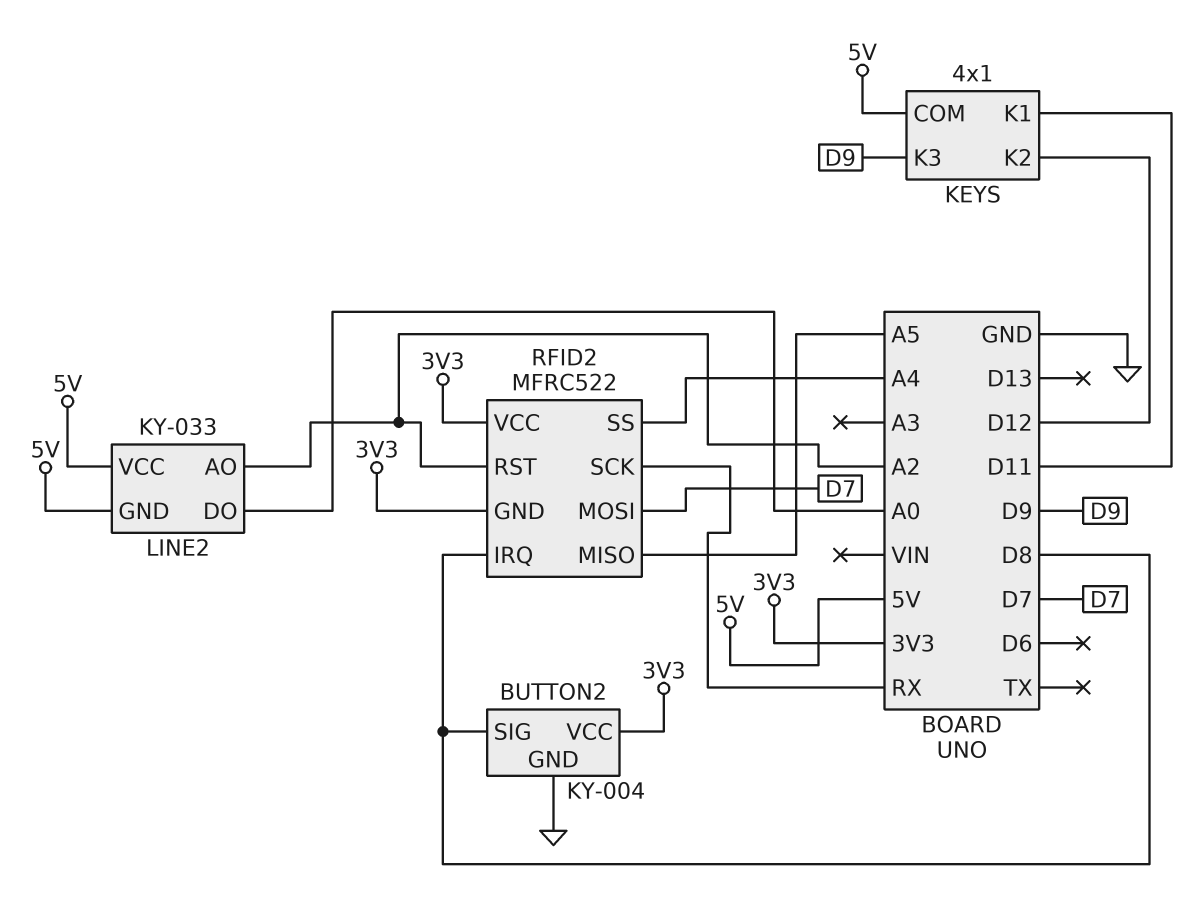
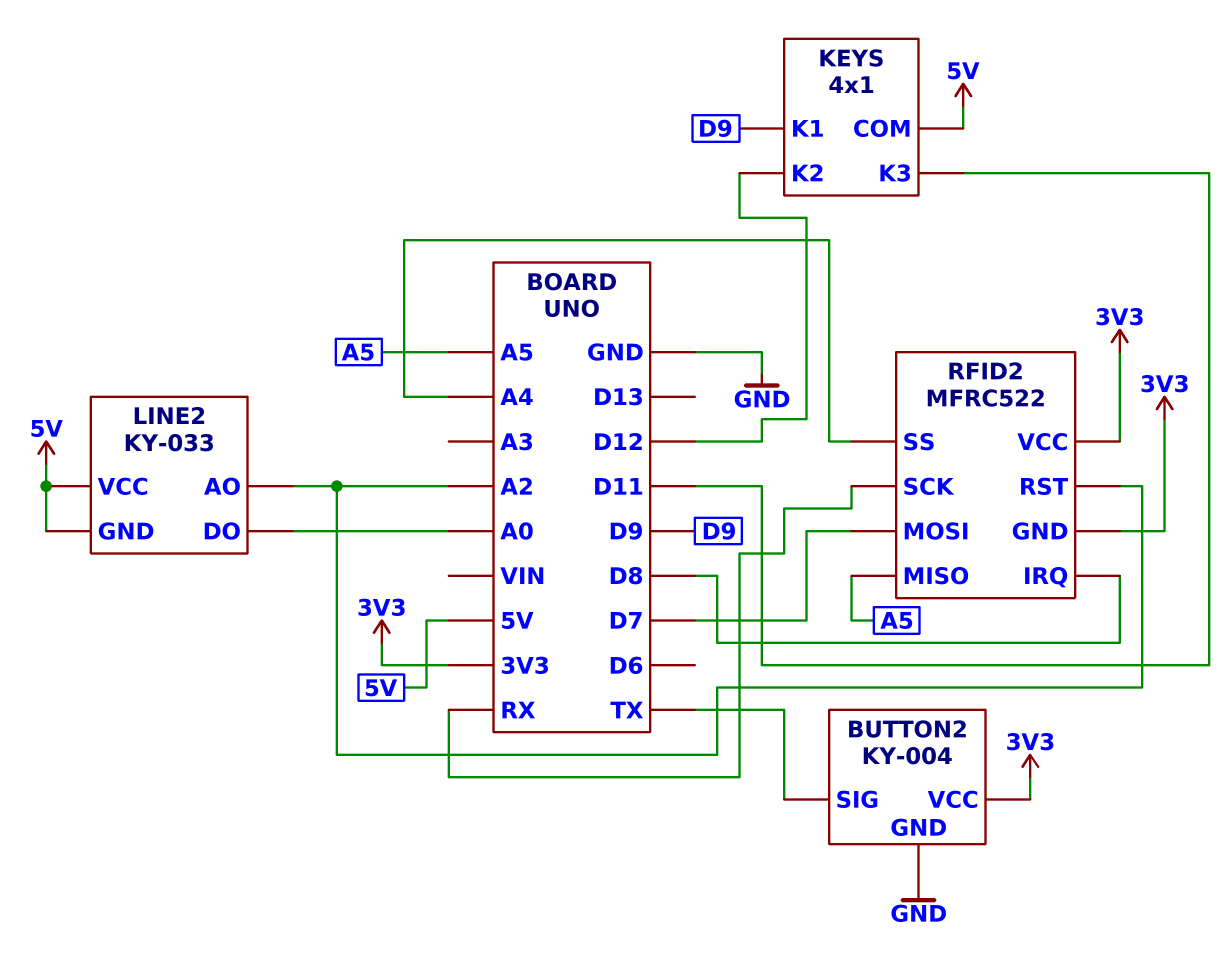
BUTTON2 pin SIG: D8 -> TX
KEYS pin K1: D11 -> D9
KEYS pin K3: D9 -> D11

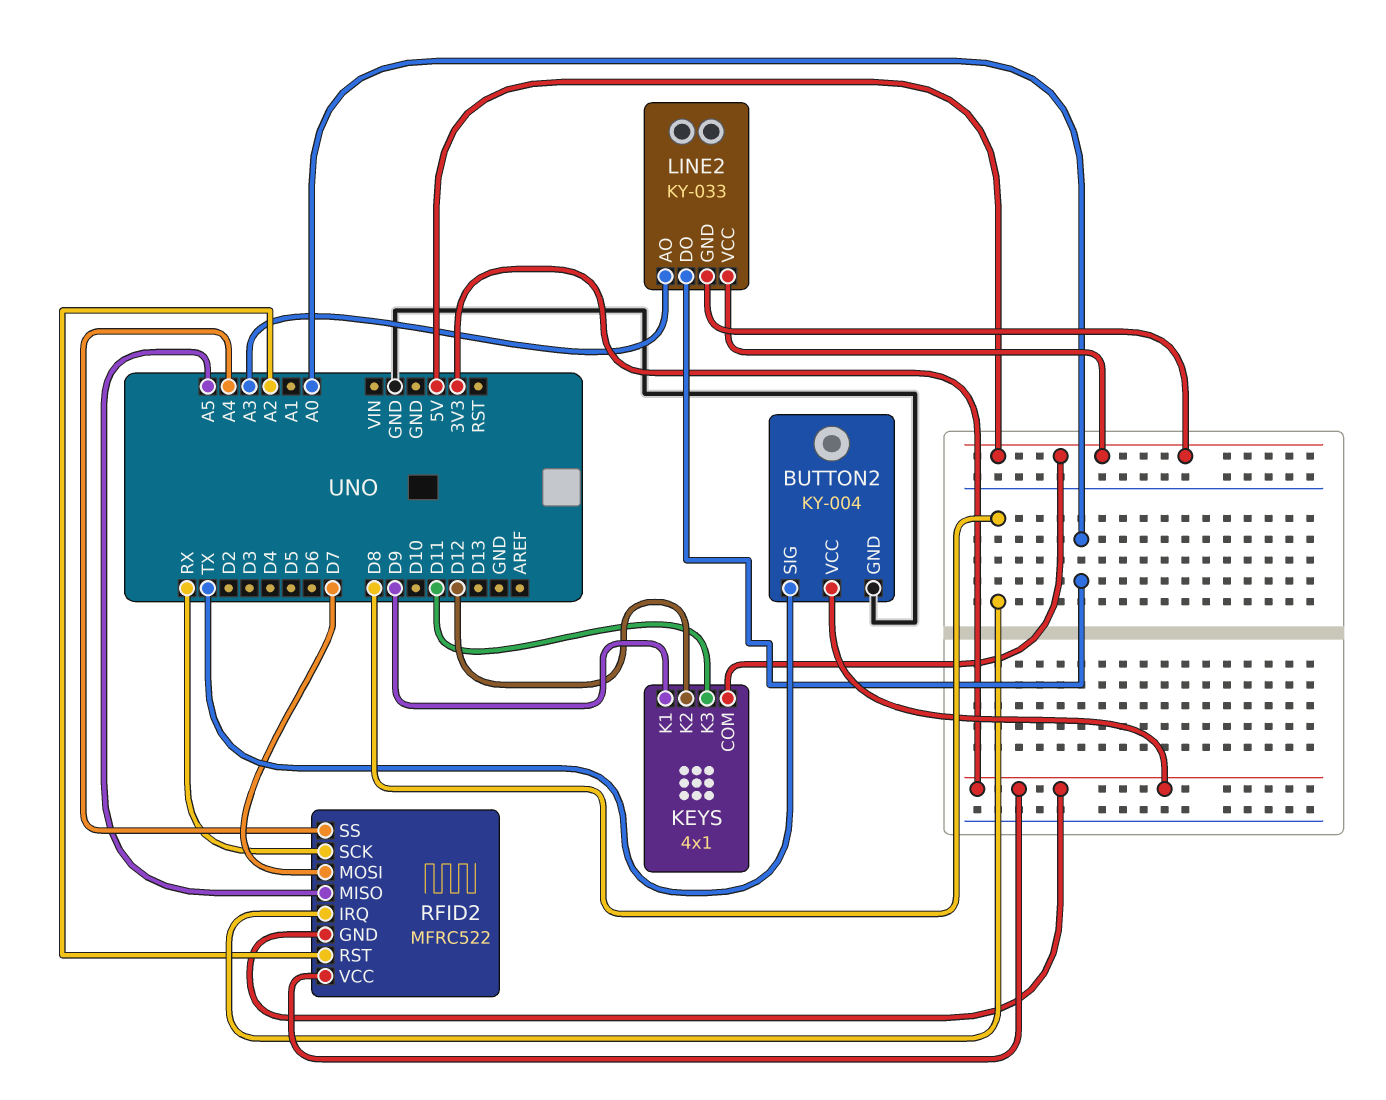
LINE2 pin AO: A2 -> A3

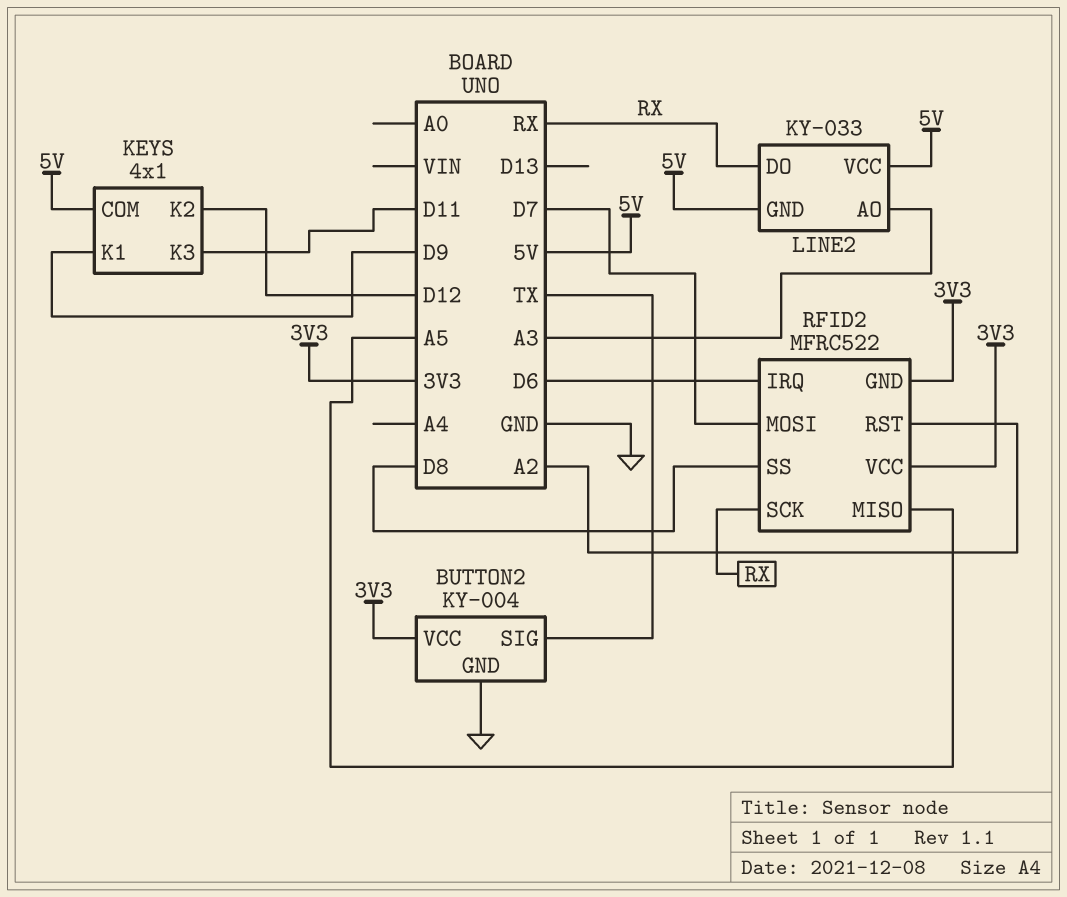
LINE2 pin DO: A0 -> RX
RFID2 pin IRQ: D8 -> D6
RFID2 pin SS: A4 -> D8

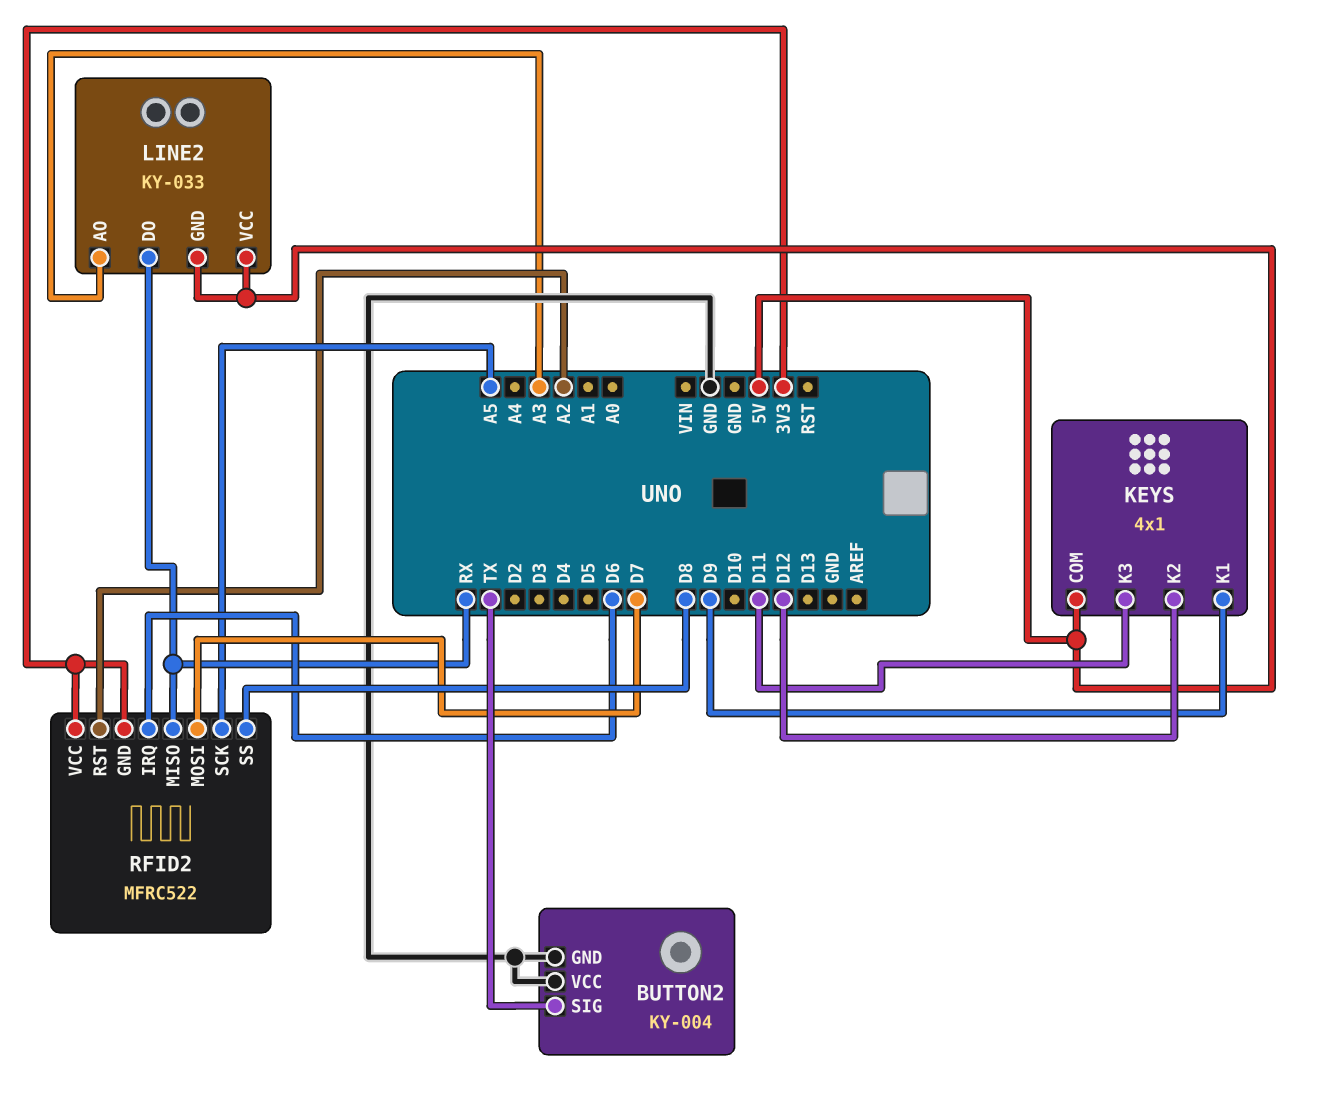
BUTTON2 pin VCC: 3V3 -> GND
RFID2 pin MISO: A5 -> RX
RFID2 pin SCK: RX -> A5

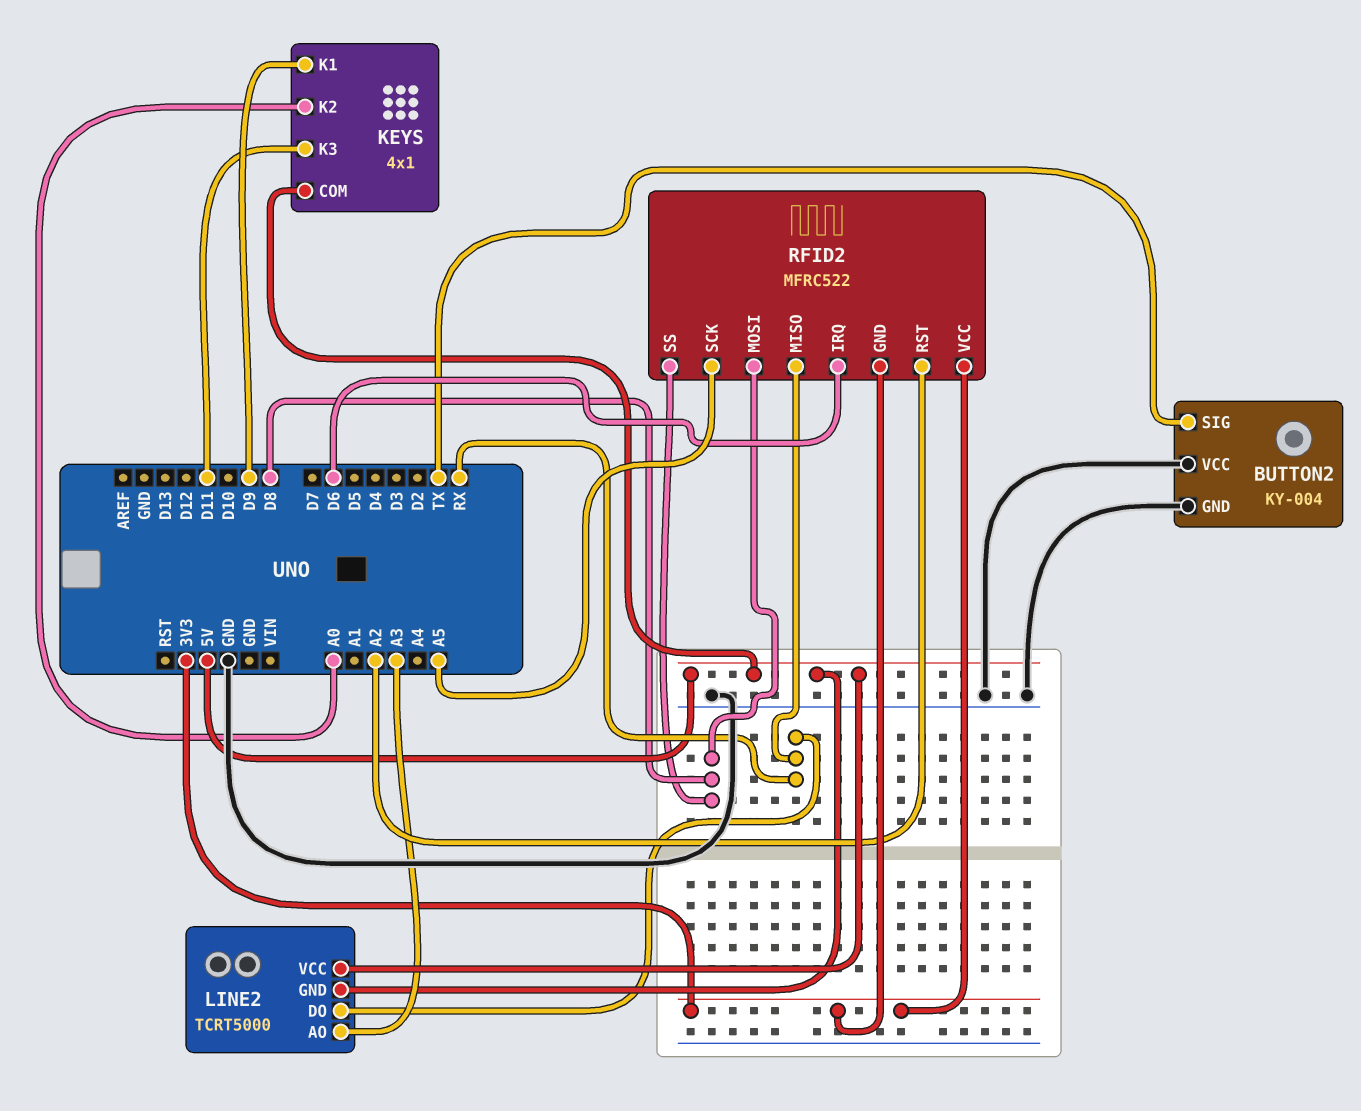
KEYS pin K2: D12 -> A0
LINE2: KY-033 -> TCRT5000
RFID2 pin MOSI: D7 -> D8

